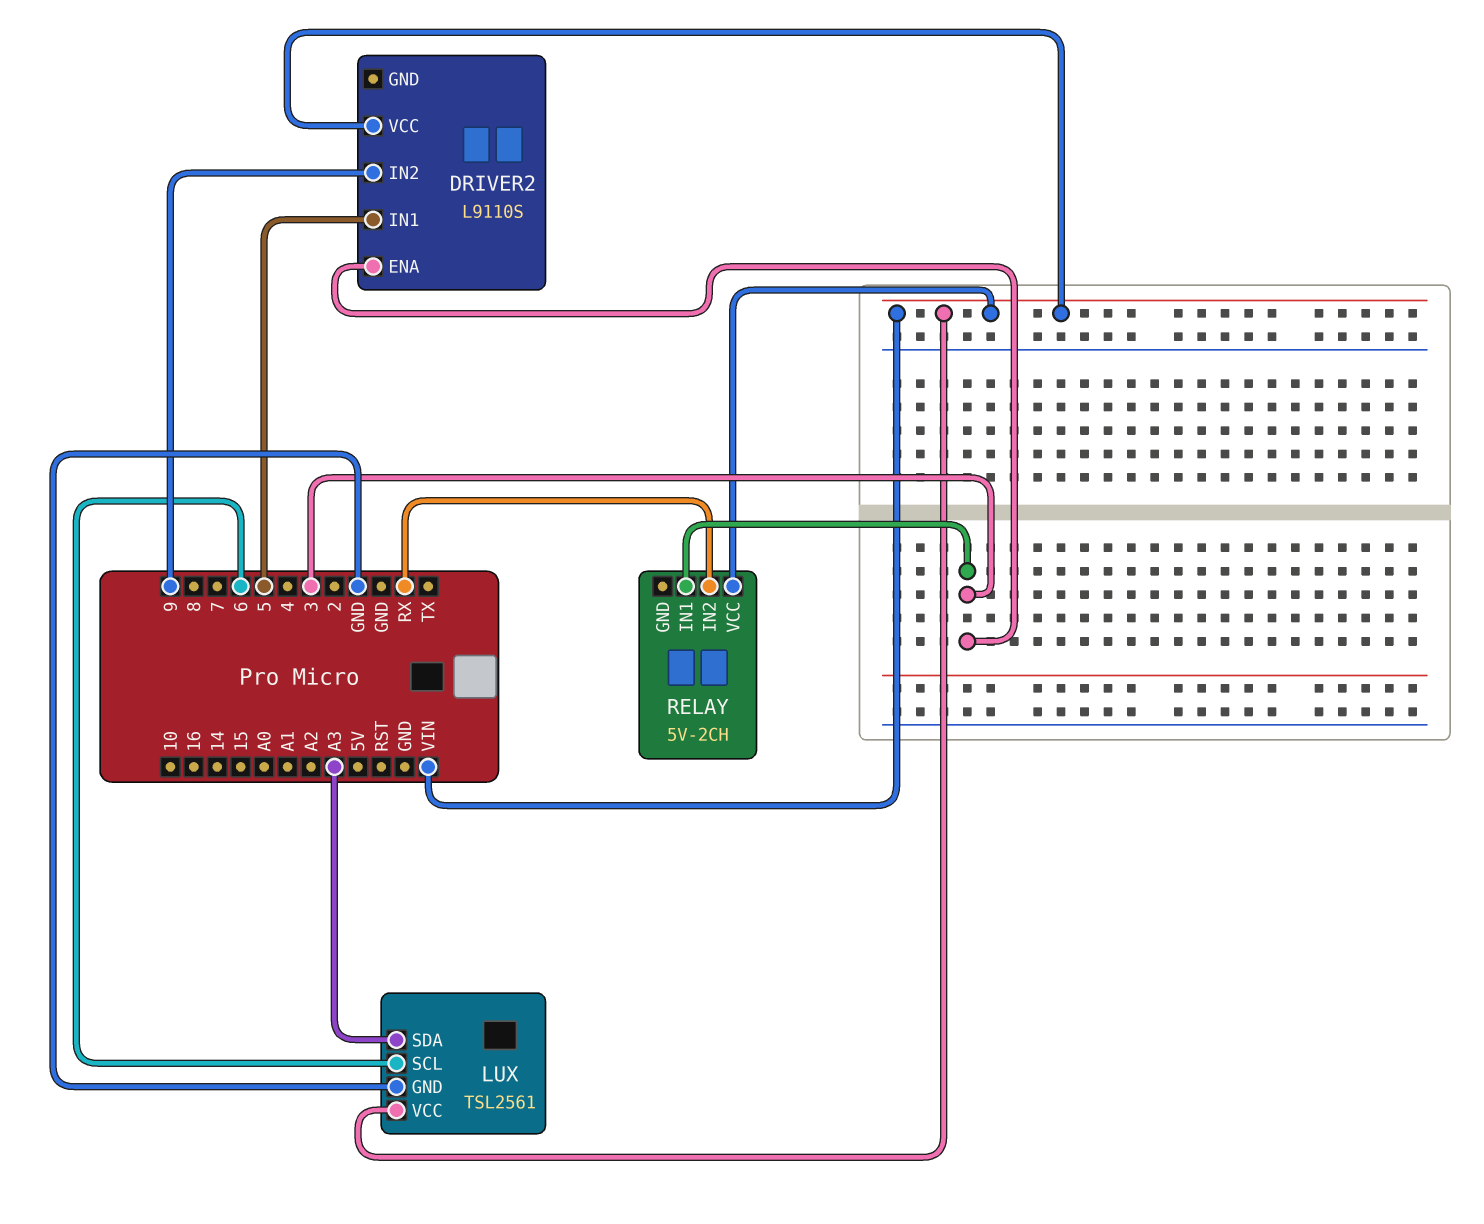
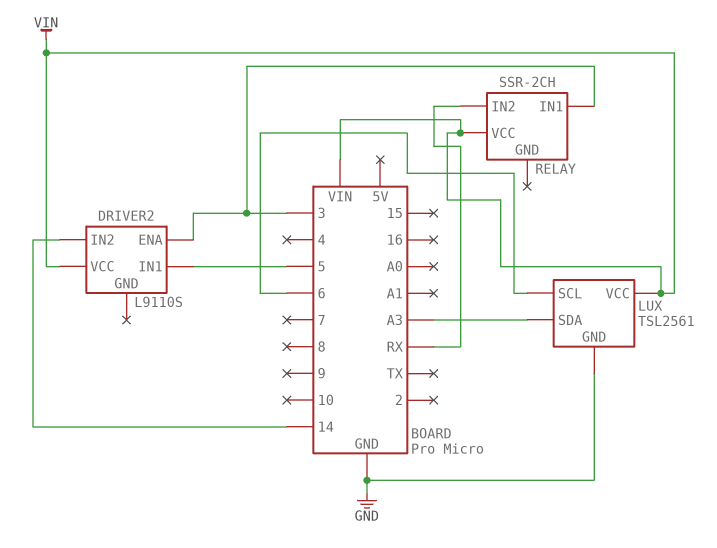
DRIVER2 pin IN2: 9 -> 14
RELAY: 5V-2CH -> SSR-2CH

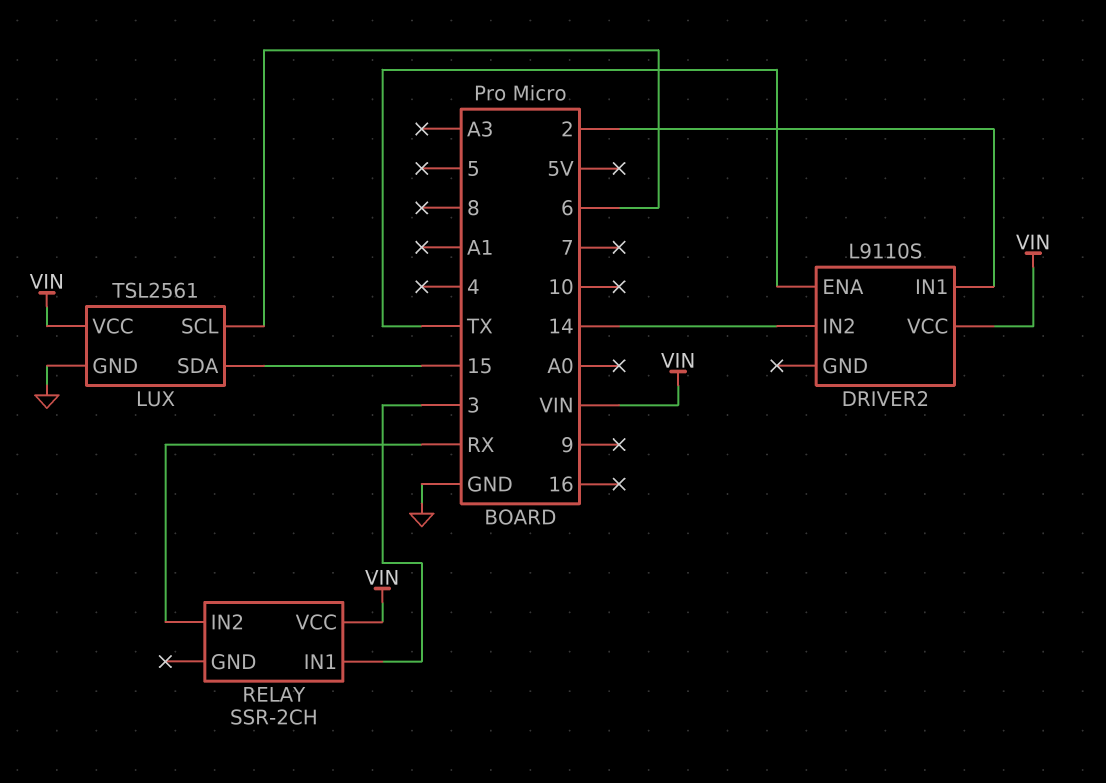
DRIVER2 pin ENA: 3 -> TX
DRIVER2 pin IN1: 5 -> 2
LUX pin SDA: A3 -> 15

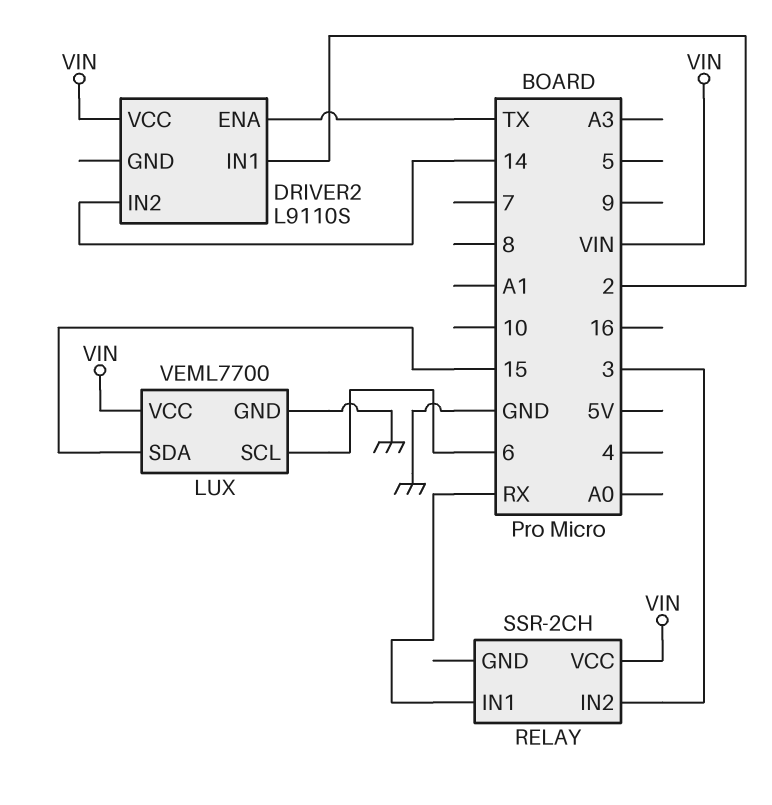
LUX: TSL2561 -> VEML7700
RELAY pin IN1: 3 -> RX
RELAY pin IN2: RX -> 3

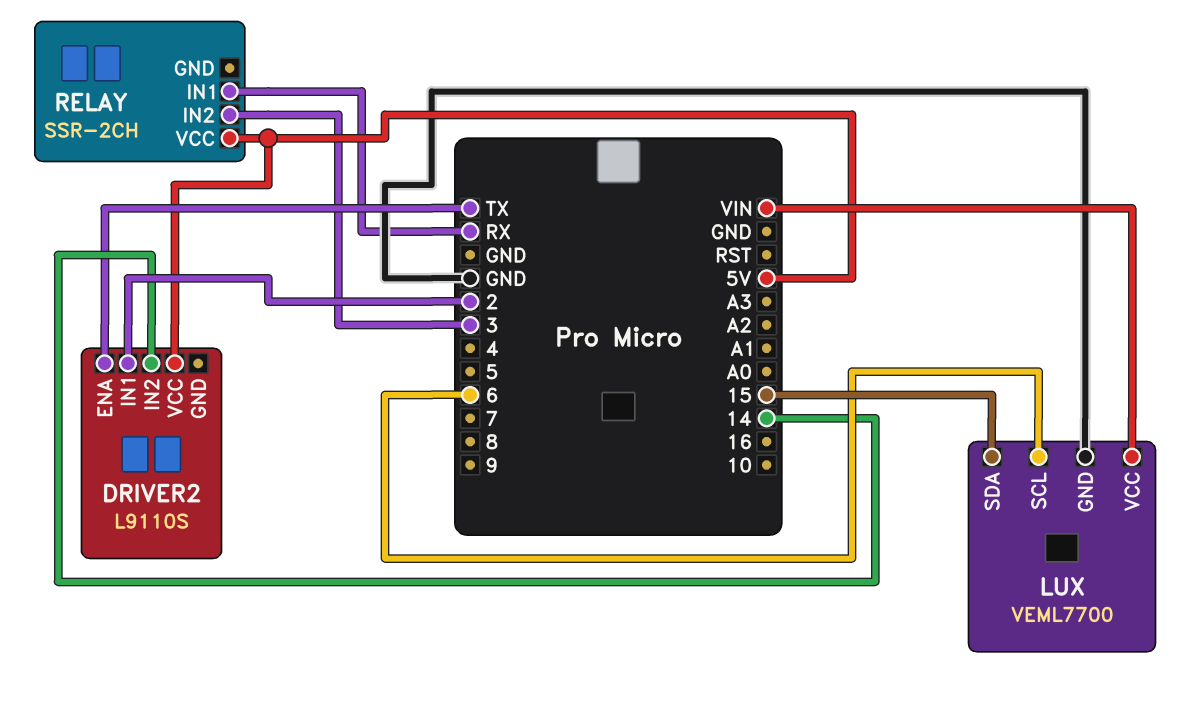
DRIVER2 pin VCC: VIN -> 5V
RELAY pin VCC: VIN -> 5V

